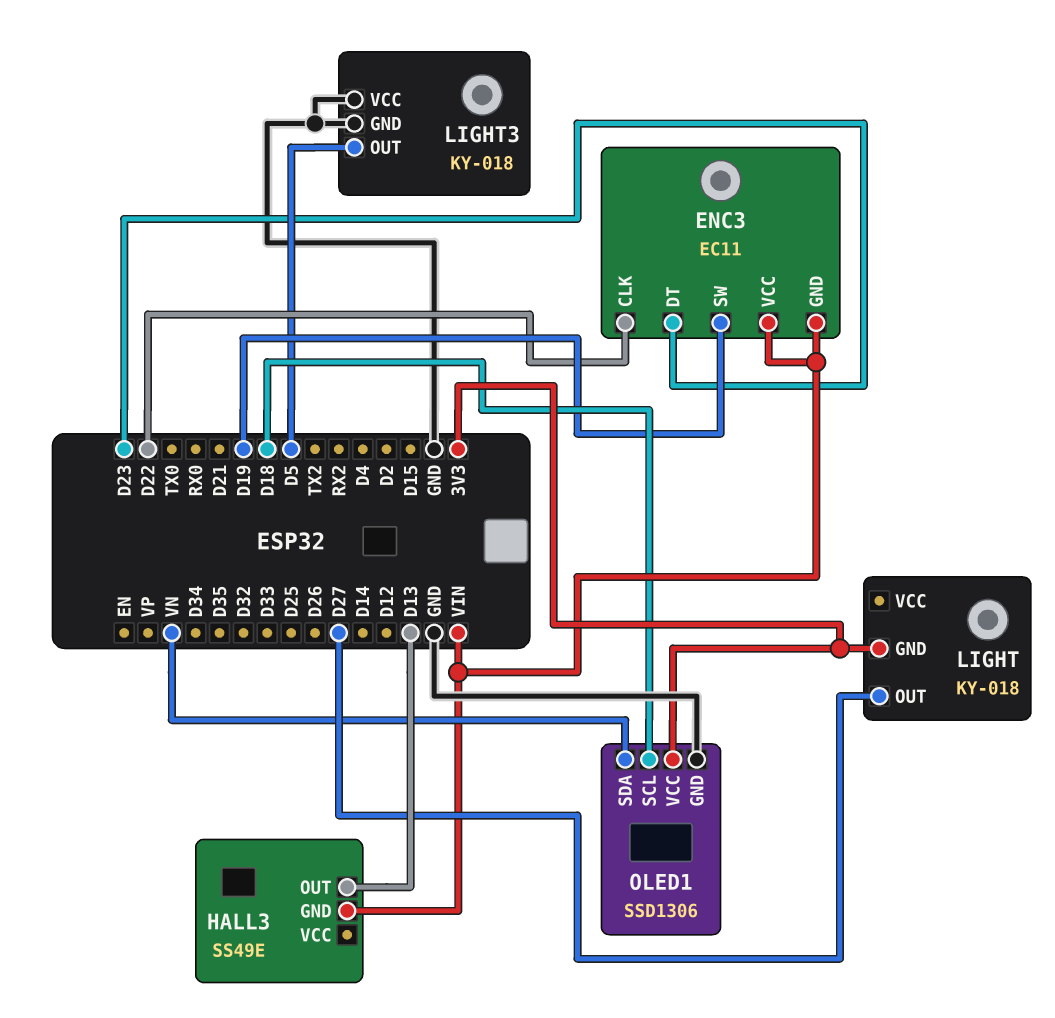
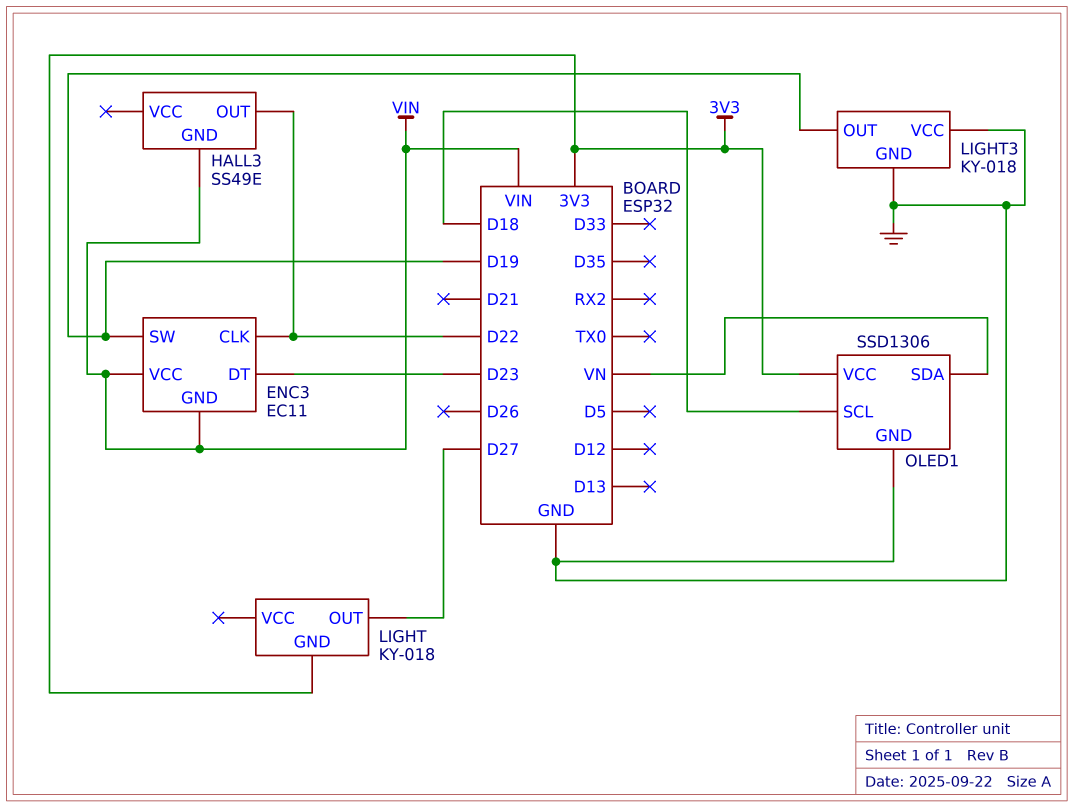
HALL3 pin OUT: D13 -> D22
LIGHT3 pin OUT: D5 -> D19

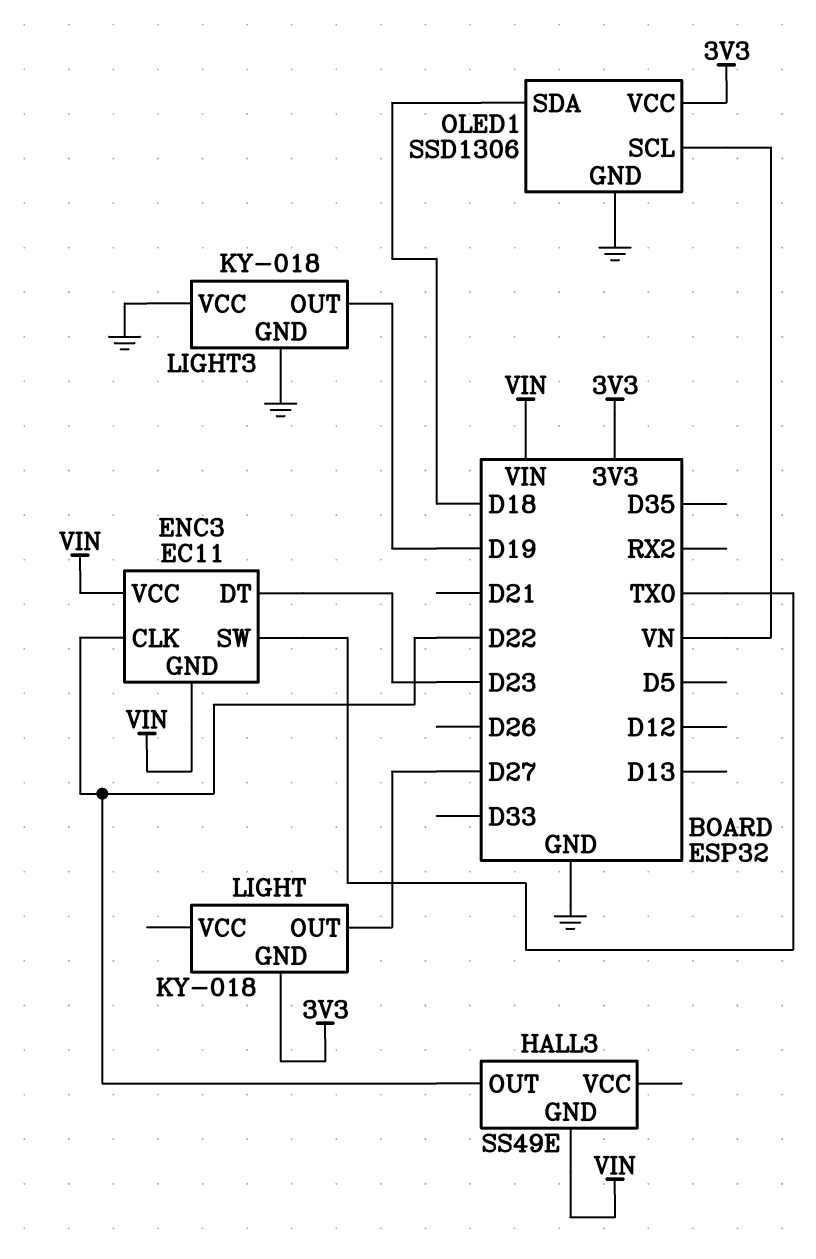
ENC3 pin SW: D19 -> TX0
OLED1 pin SCL: D18 -> VN
OLED1 pin SDA: VN -> D18

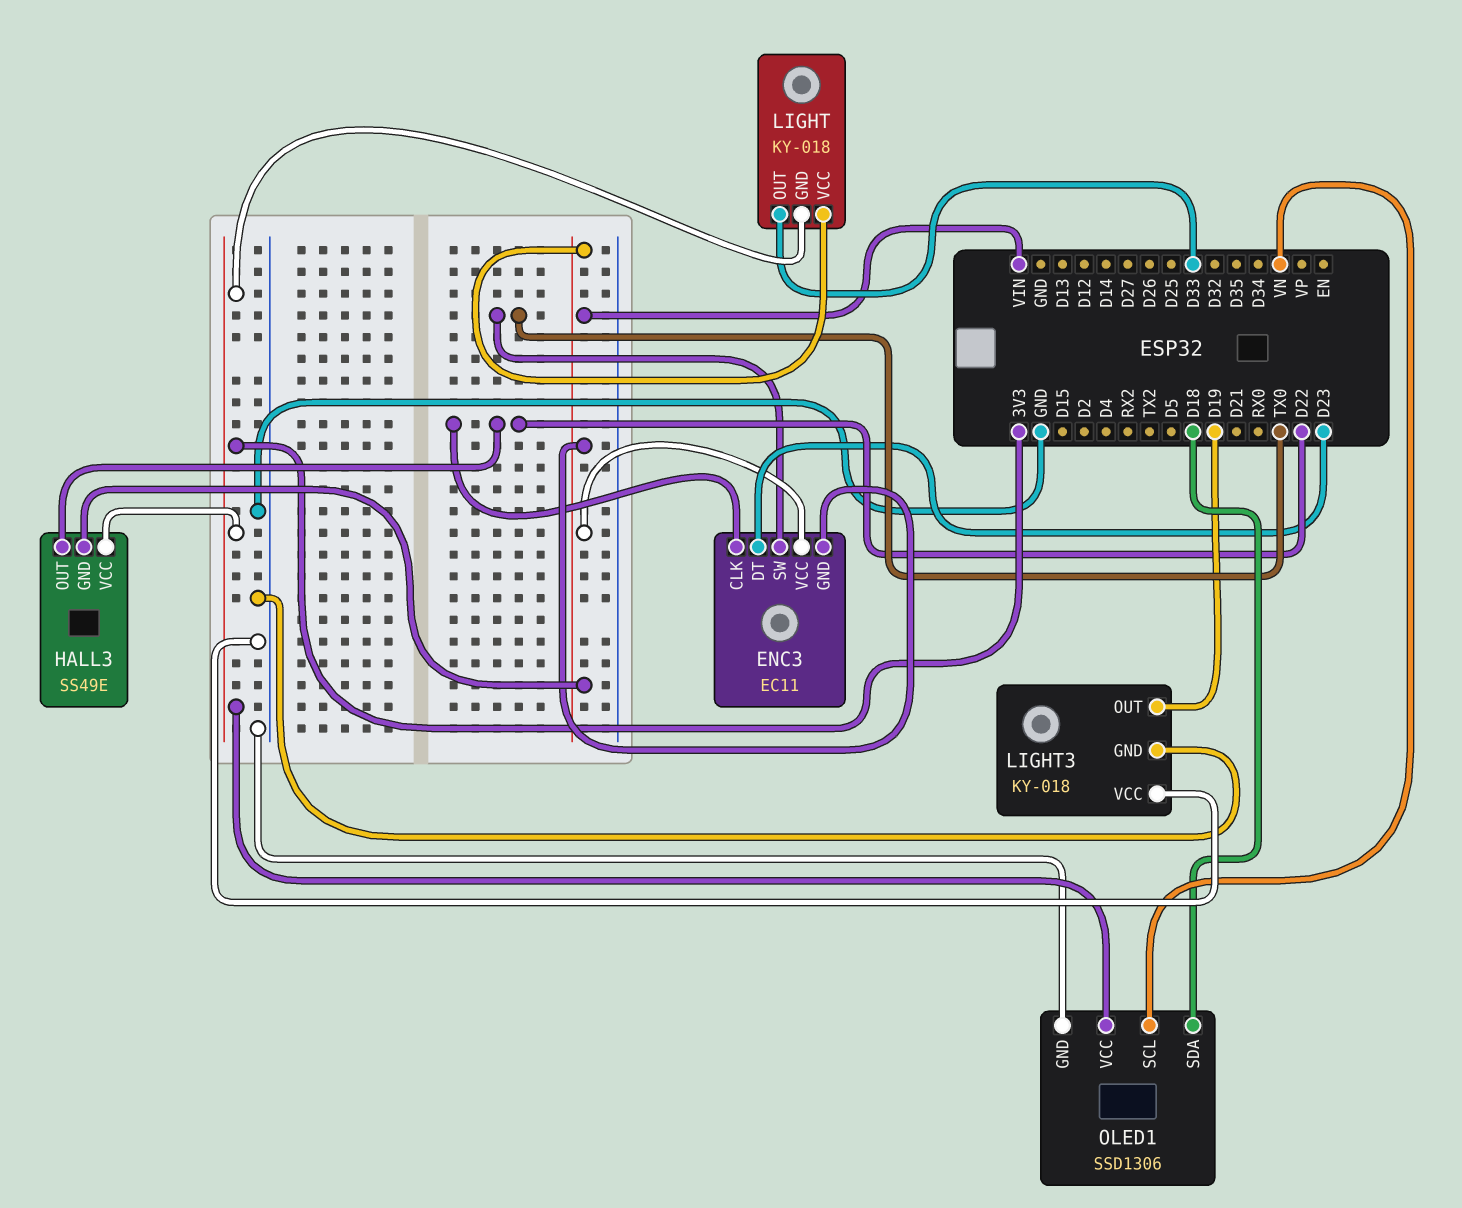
HALL3 pin VCC: none -> 3V3
LIGHT pin OUT: D27 -> D33
LIGHT pin VCC: none -> VIN

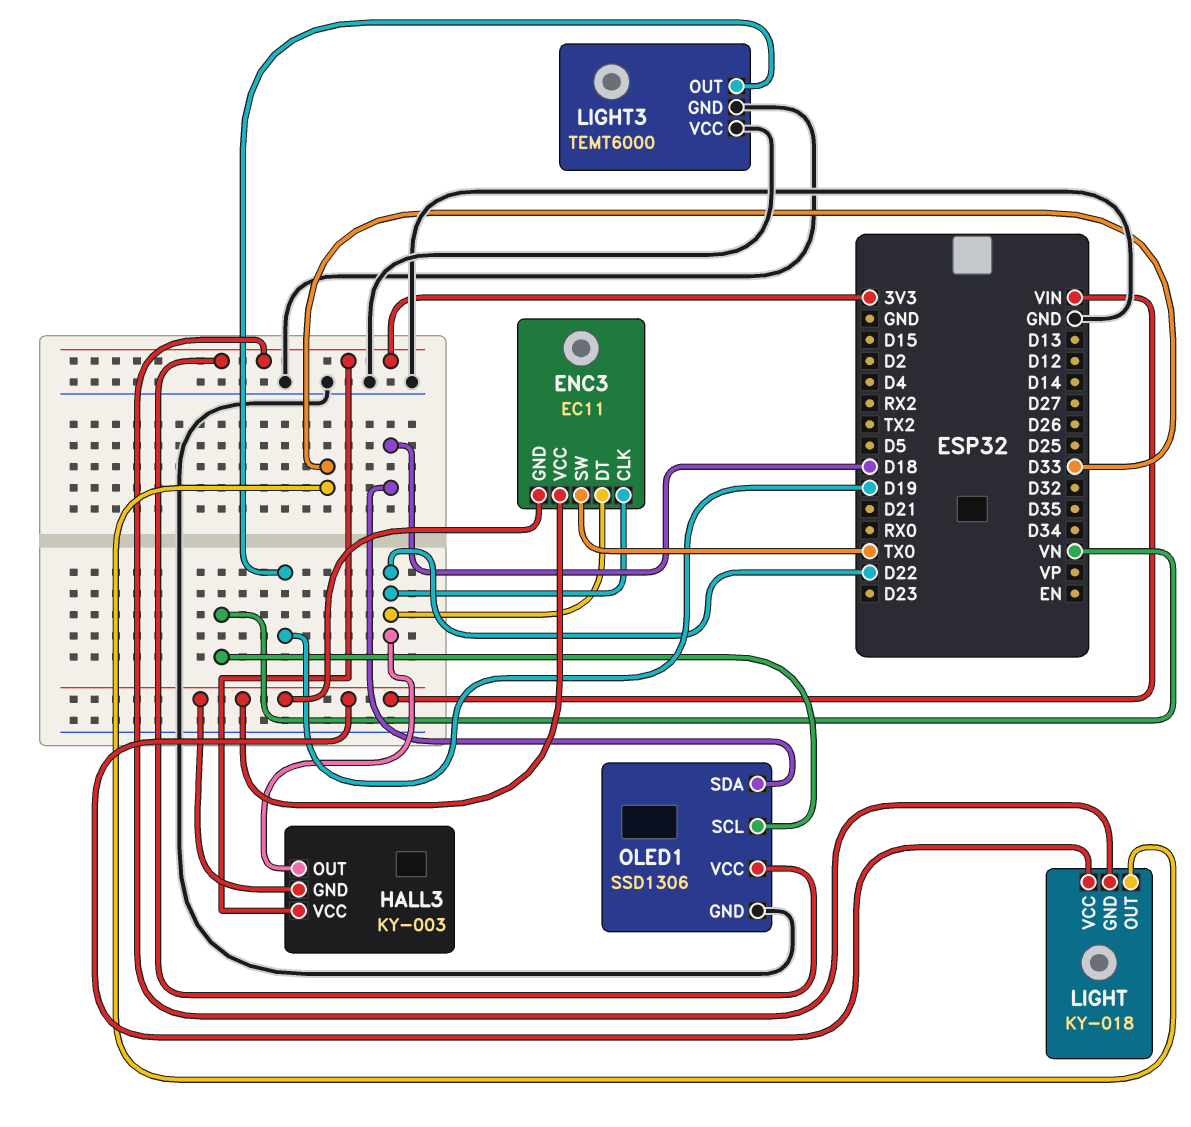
ENC3 pin DT: D23 -> D22
HALL3: SS49E -> KY-003
LIGHT3: KY-018 -> TEMT6000

